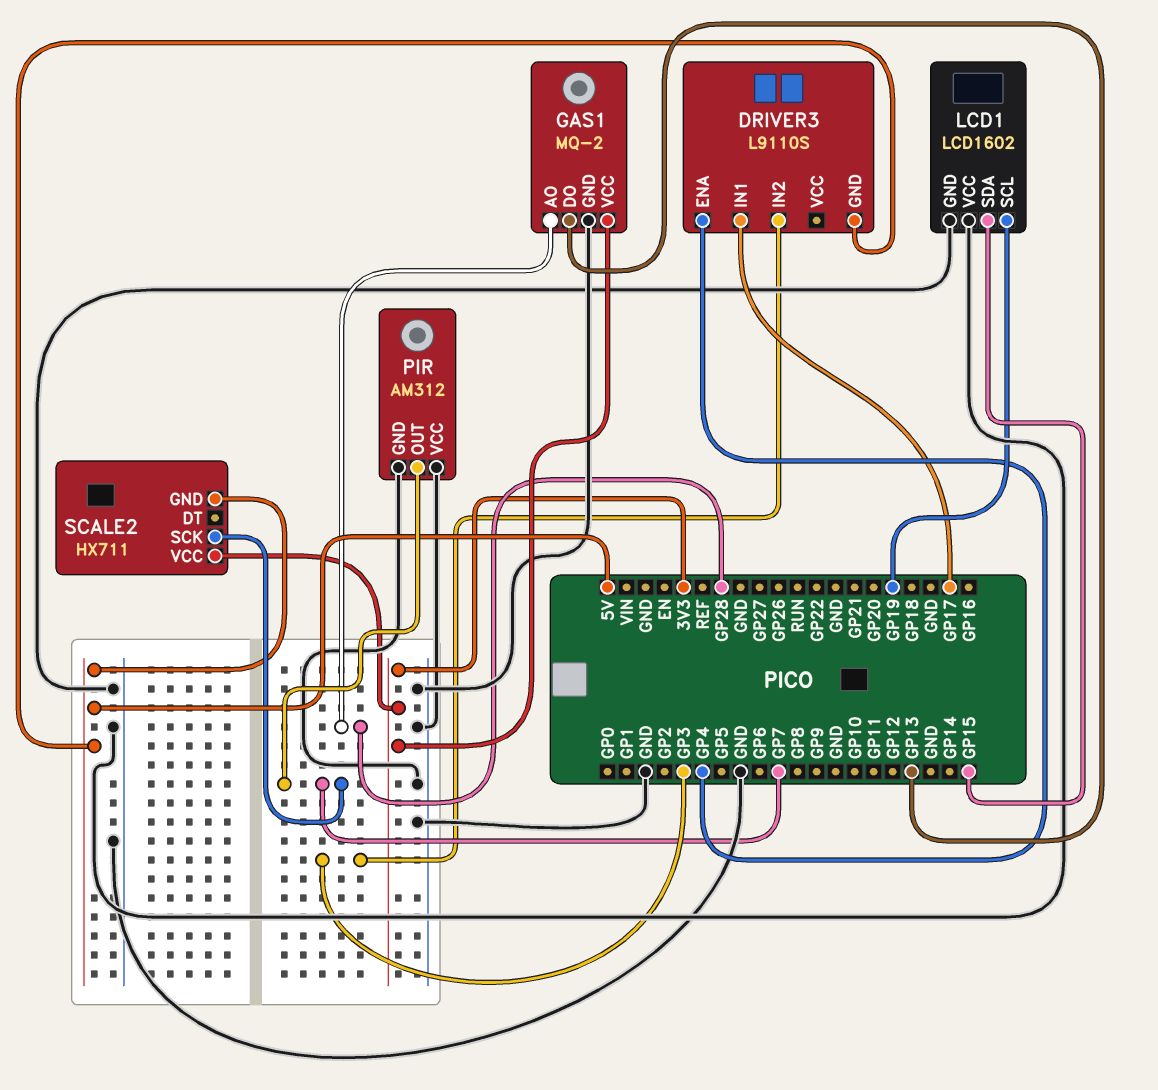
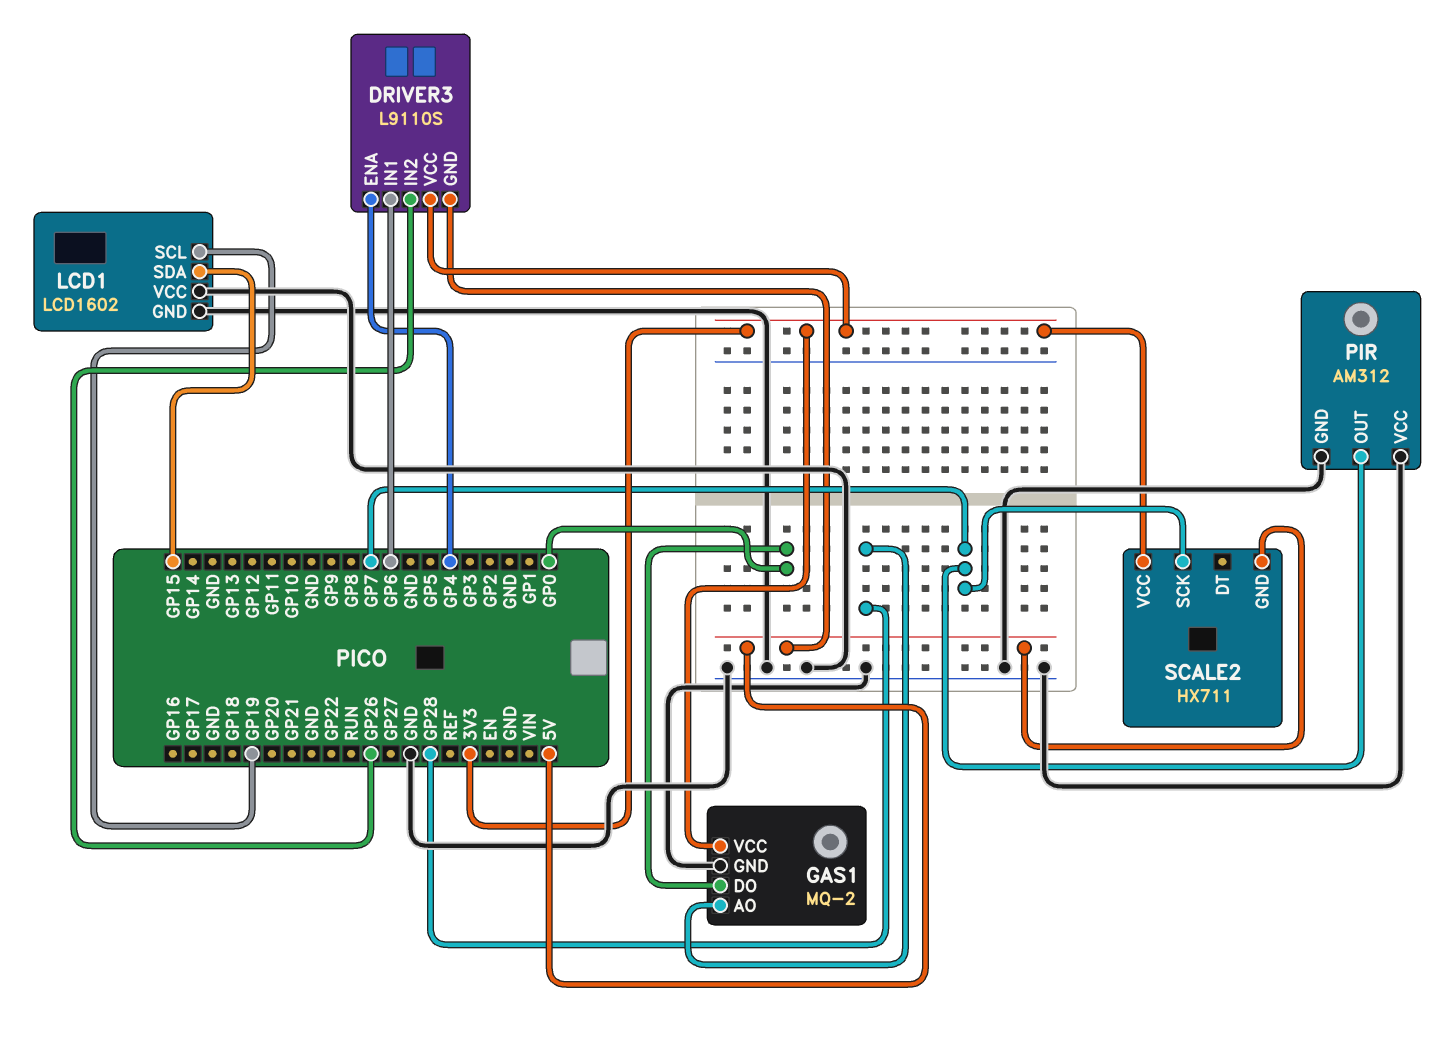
DRIVER3 pin IN1: GP17 -> GP6
DRIVER3 pin IN2: GP3 -> GP26
DRIVER3 pin VCC: none -> 3V3
GAS1 pin DO: GP13 -> GP0

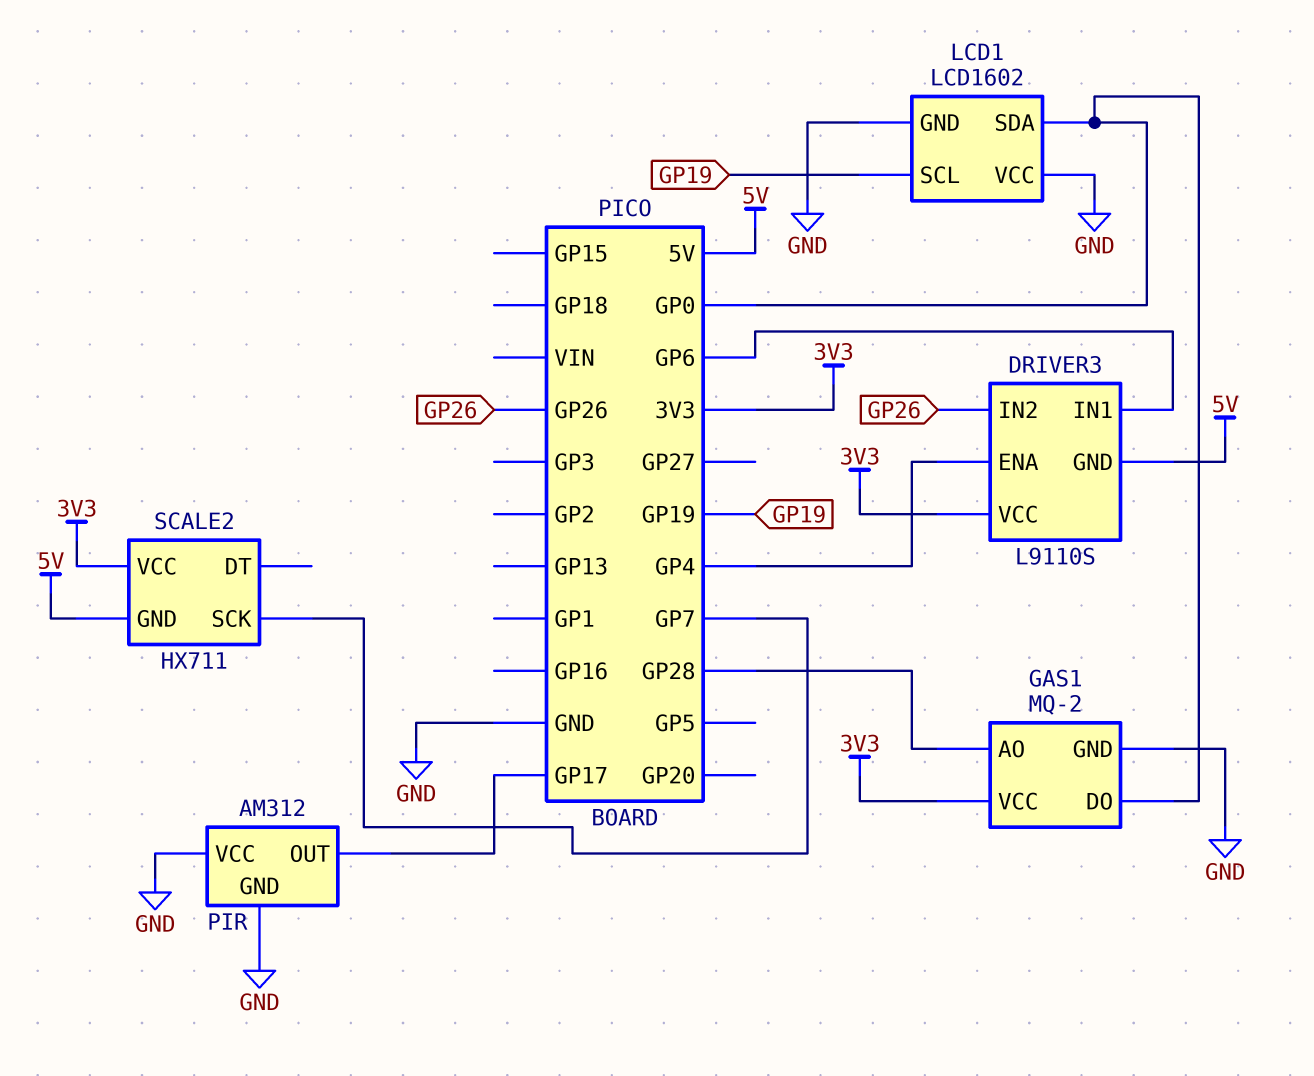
LCD1 pin SDA: GP15 -> GP0
PIR pin OUT: GP7 -> GP17

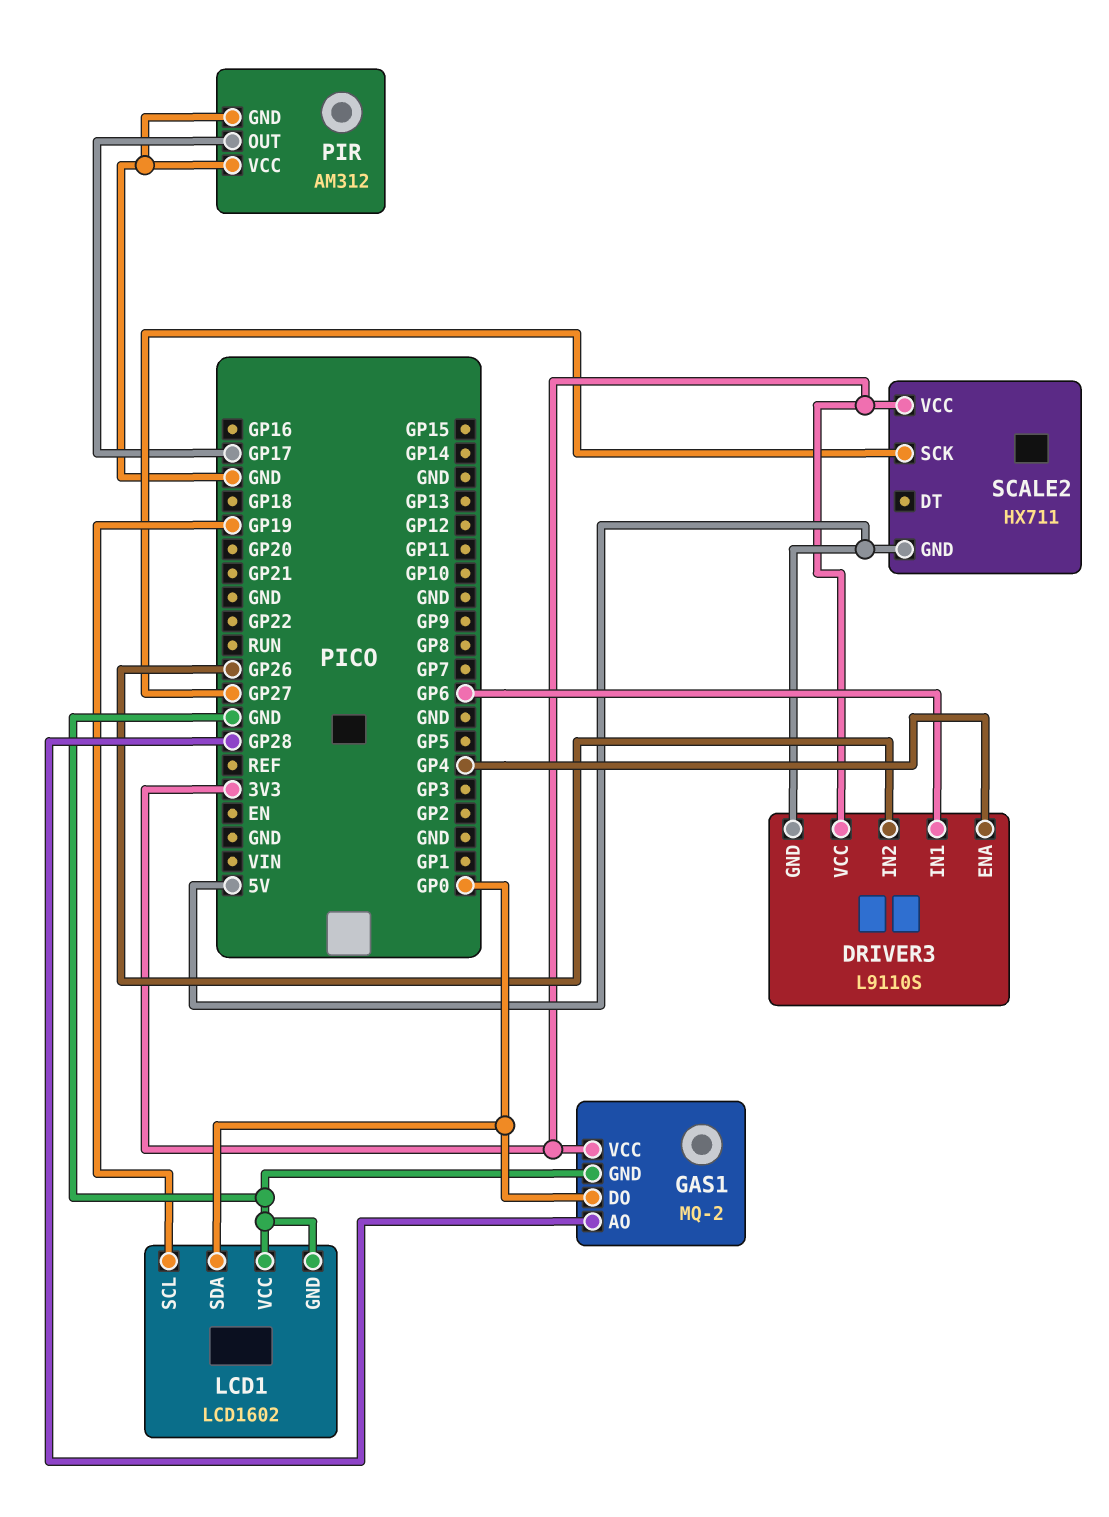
SCALE2 pin SCK: GP7 -> GP27

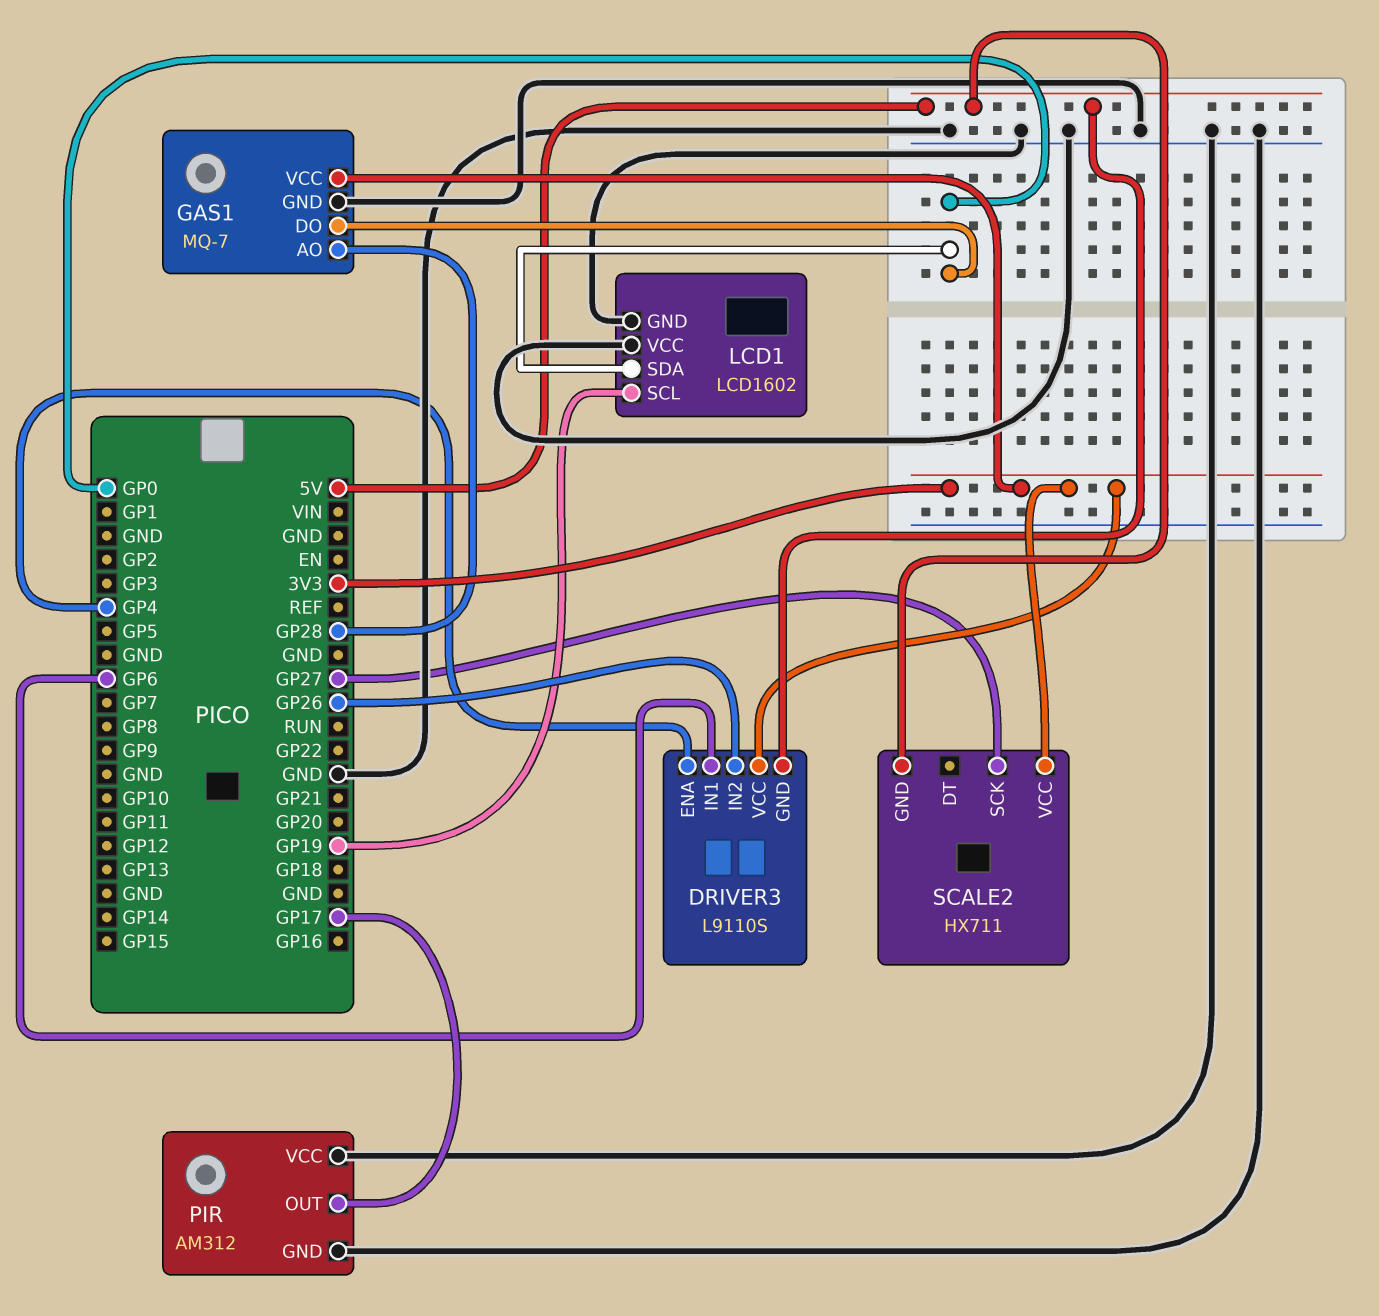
GAS1: MQ-2 -> MQ-7

